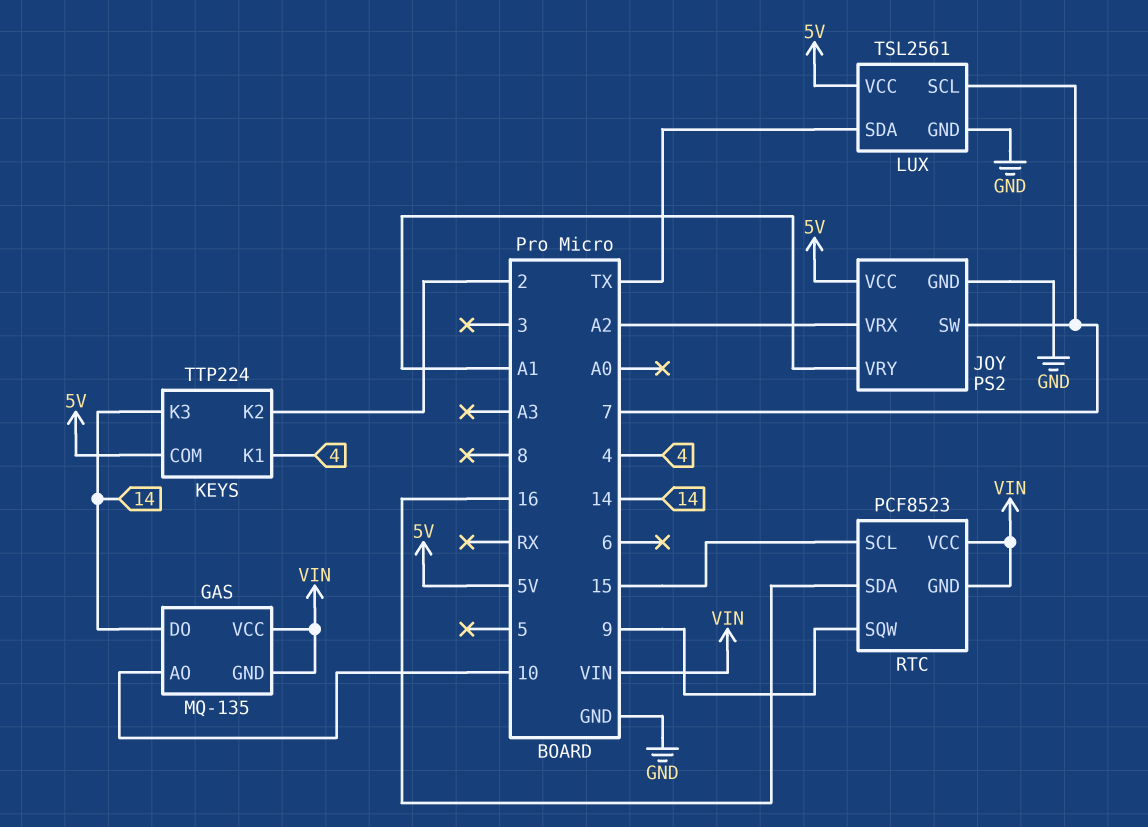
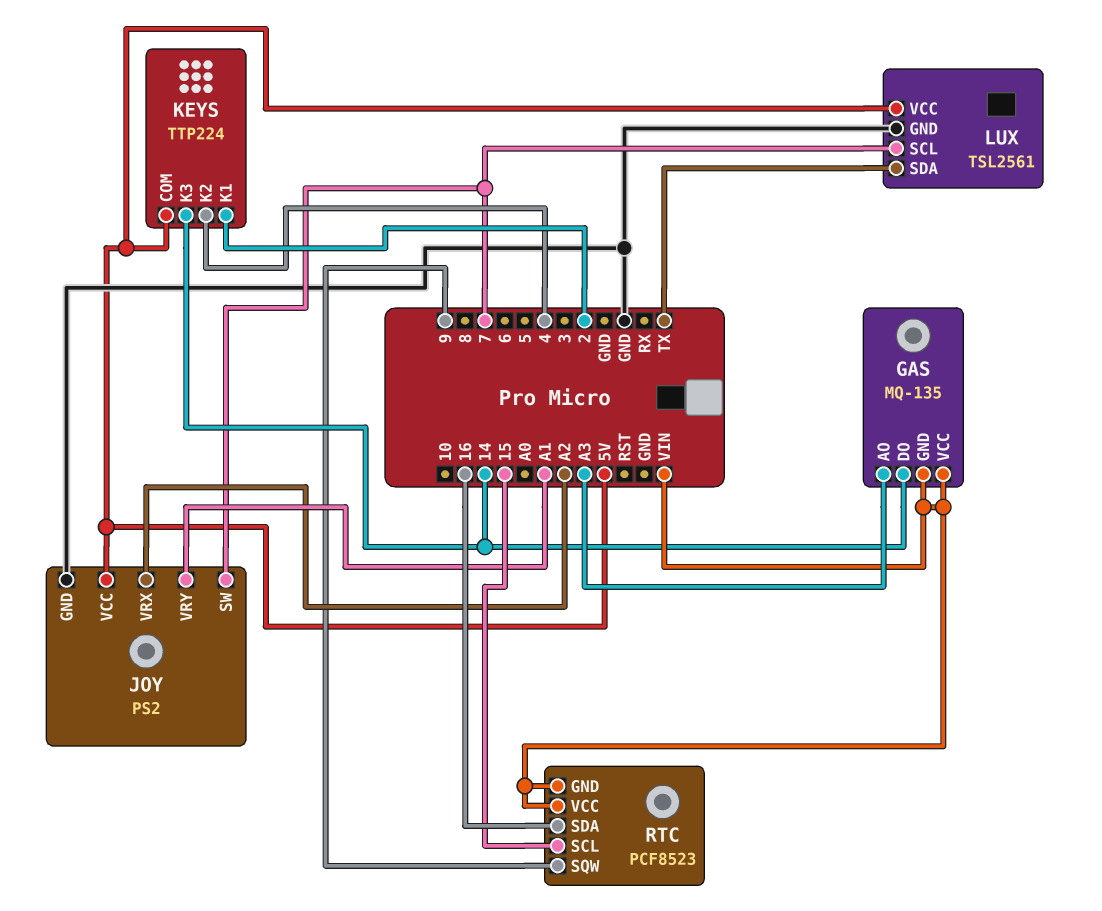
GAS pin AO: 10 -> A3
KEYS pin K1: 4 -> 2
KEYS pin K2: 2 -> 4

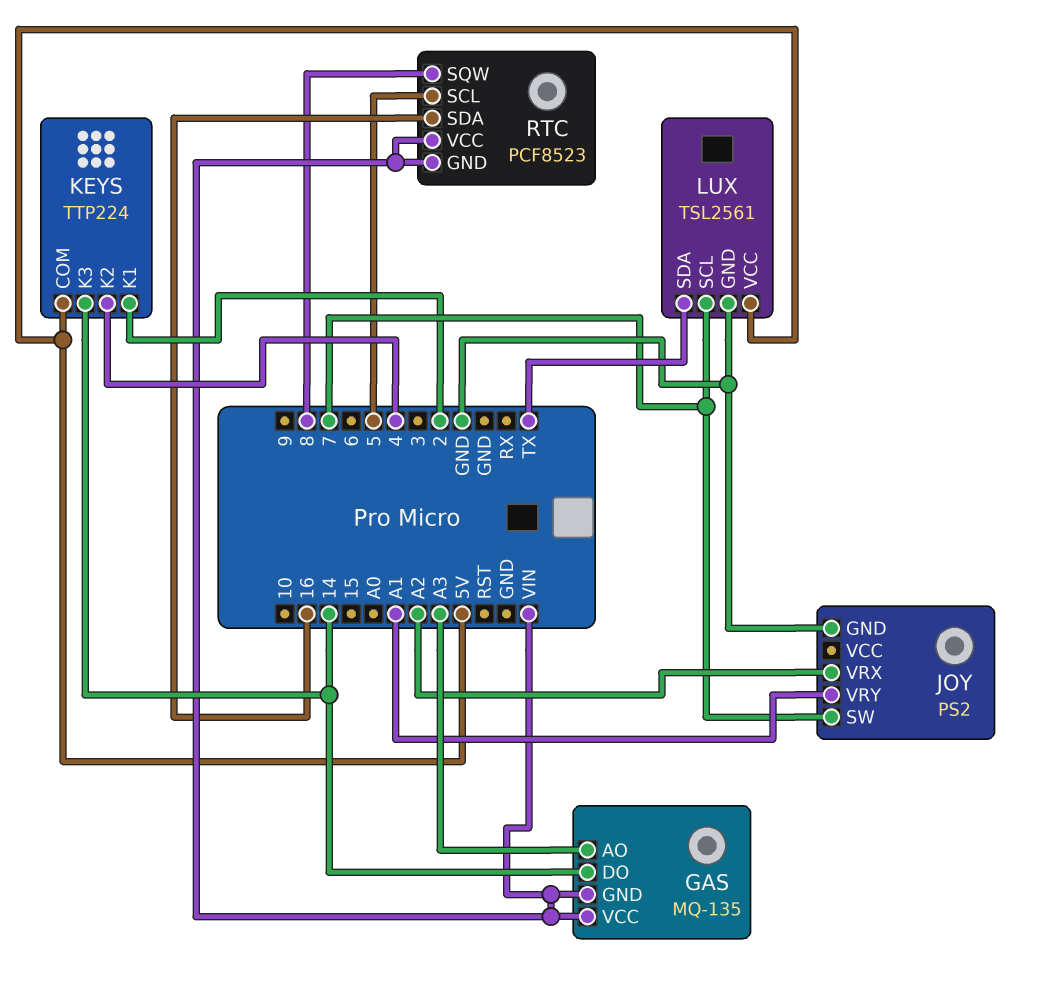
JOY pin VCC: 5V -> none
RTC pin SCL: 15 -> 5
RTC pin SQW: 9 -> 8

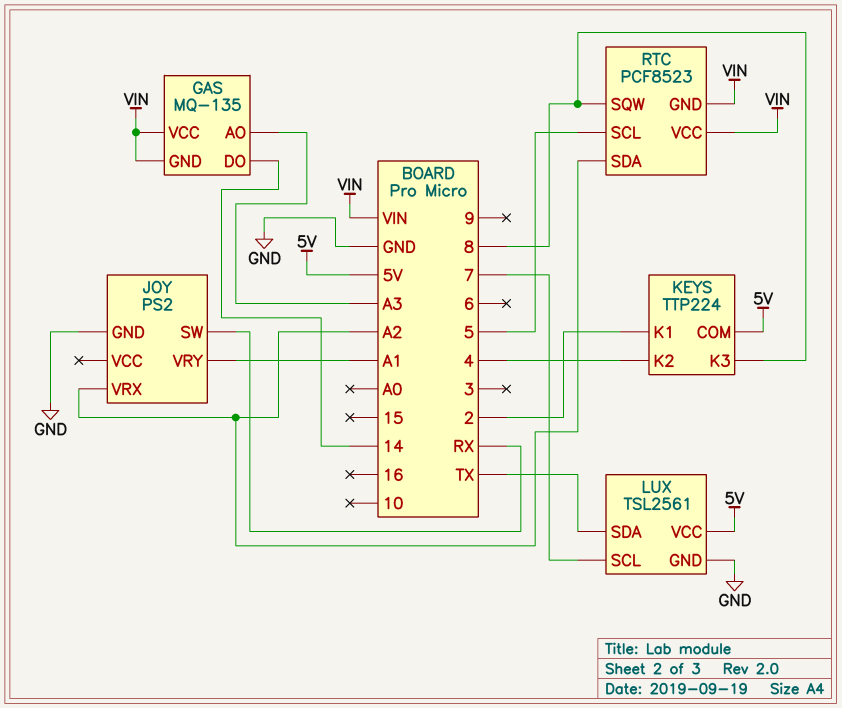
JOY pin SW: 7 -> RX
KEYS pin K3: 14 -> 8
RTC pin SDA: 16 -> A2

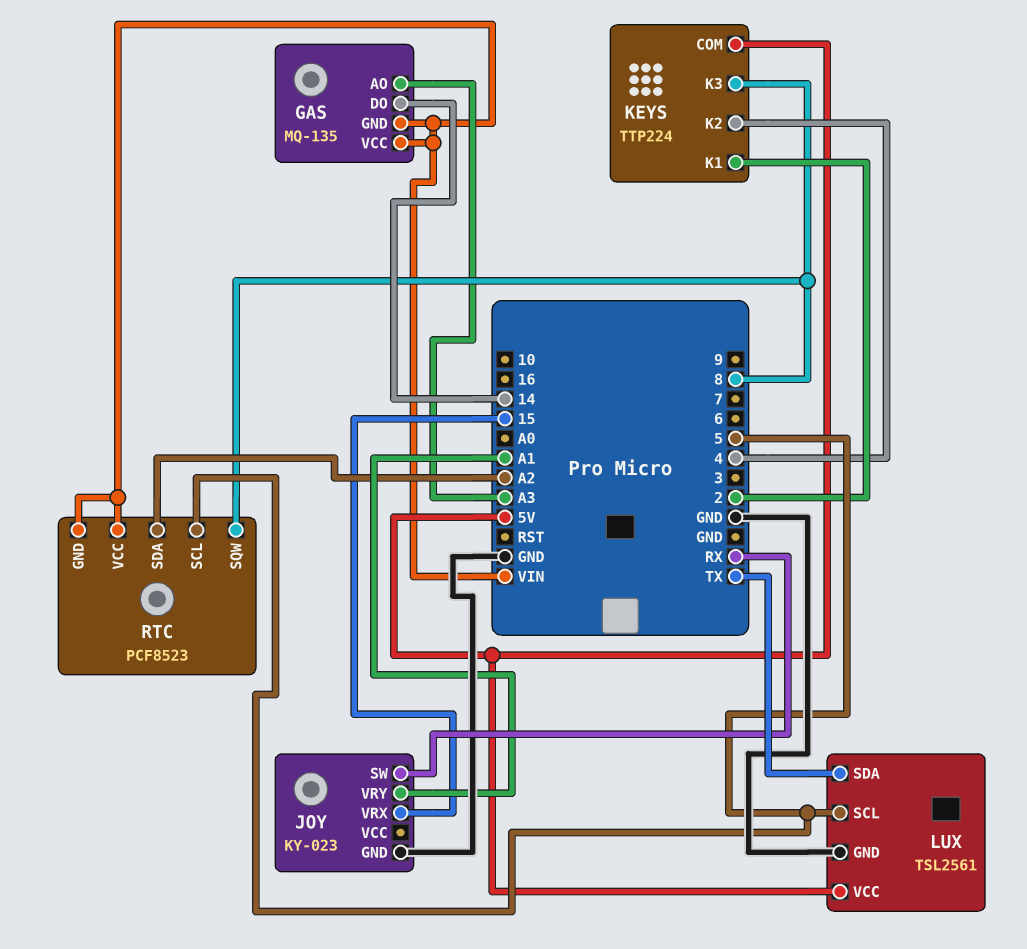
JOY: PS2 -> KY-023
JOY pin VRX: A2 -> 15
LUX pin SCL: 7 -> 5

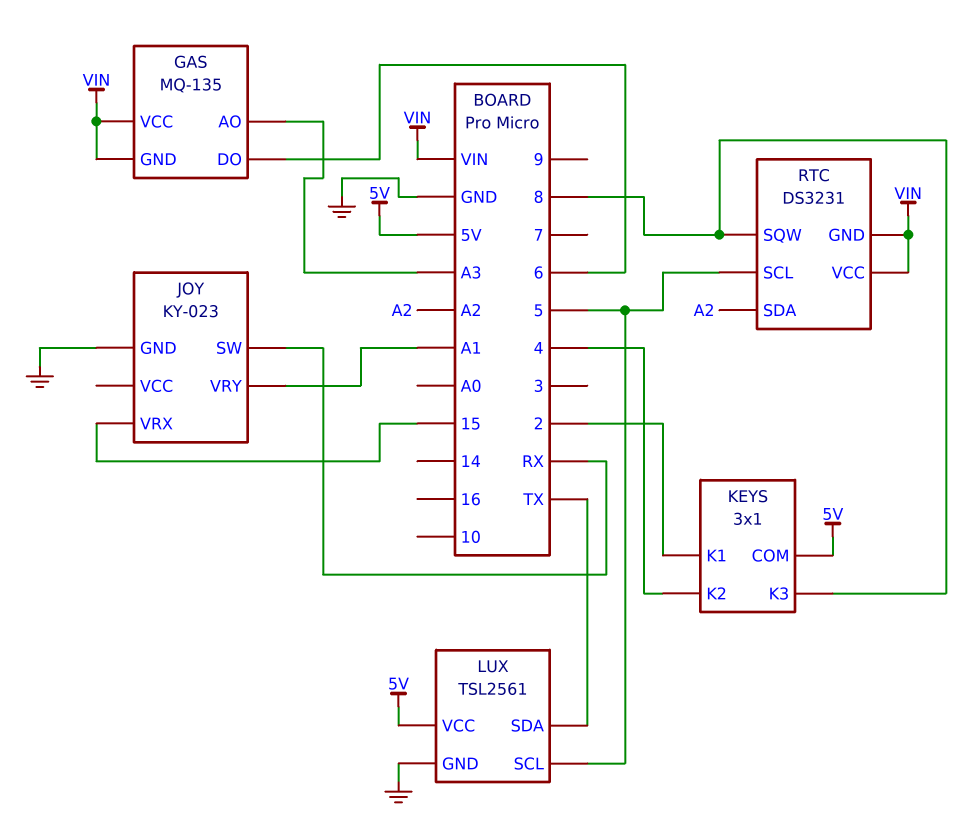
GAS pin DO: 14 -> 6
KEYS: TTP224 -> 3x1
RTC: PCF8523 -> DS3231

